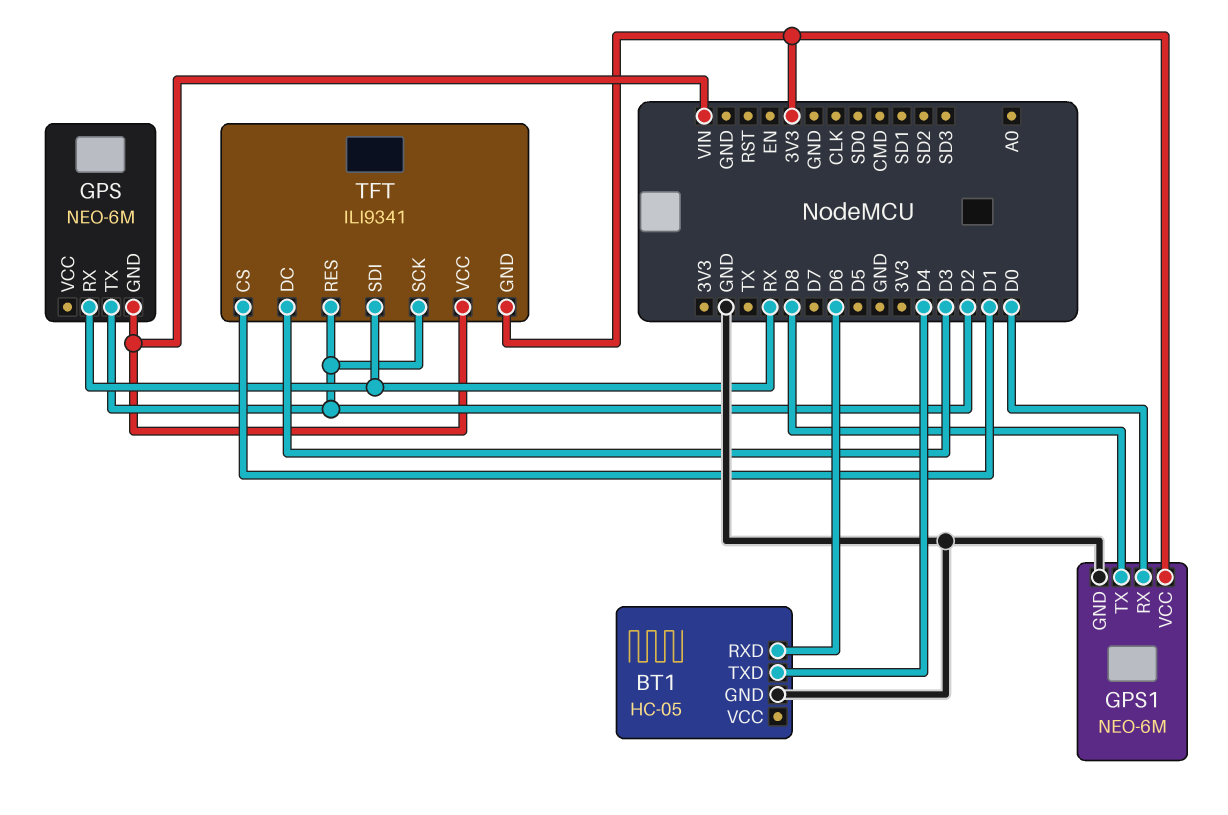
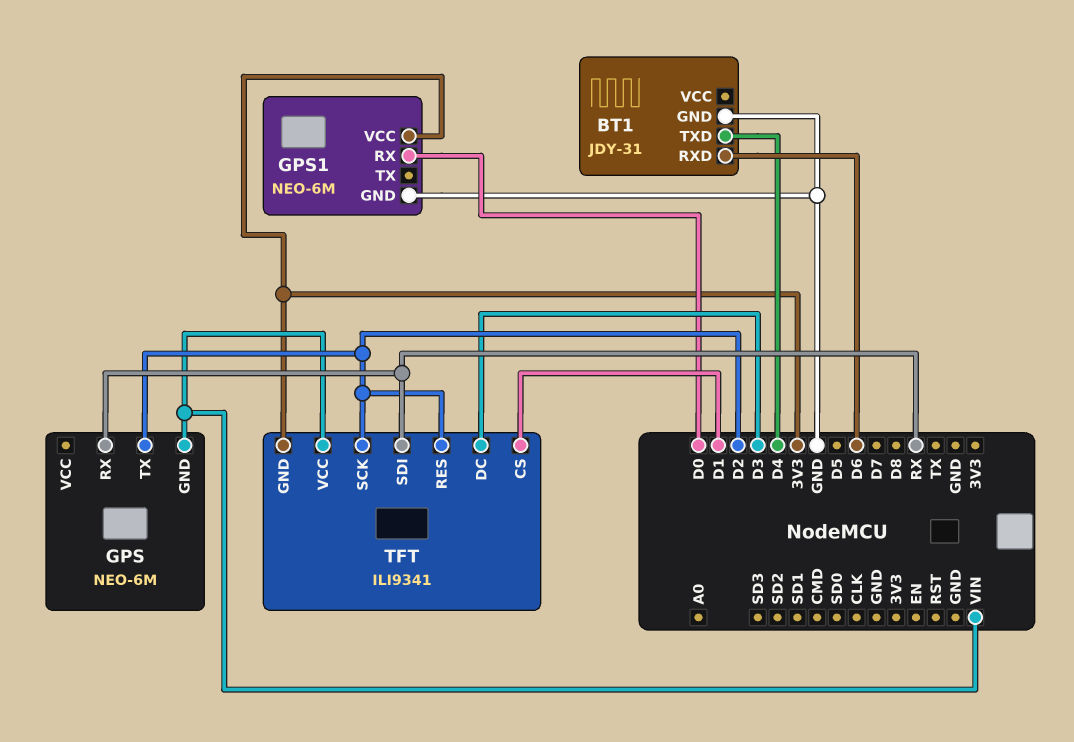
BT1: HC-05 -> JDY-31
GPS1 pin TX: D8 -> none

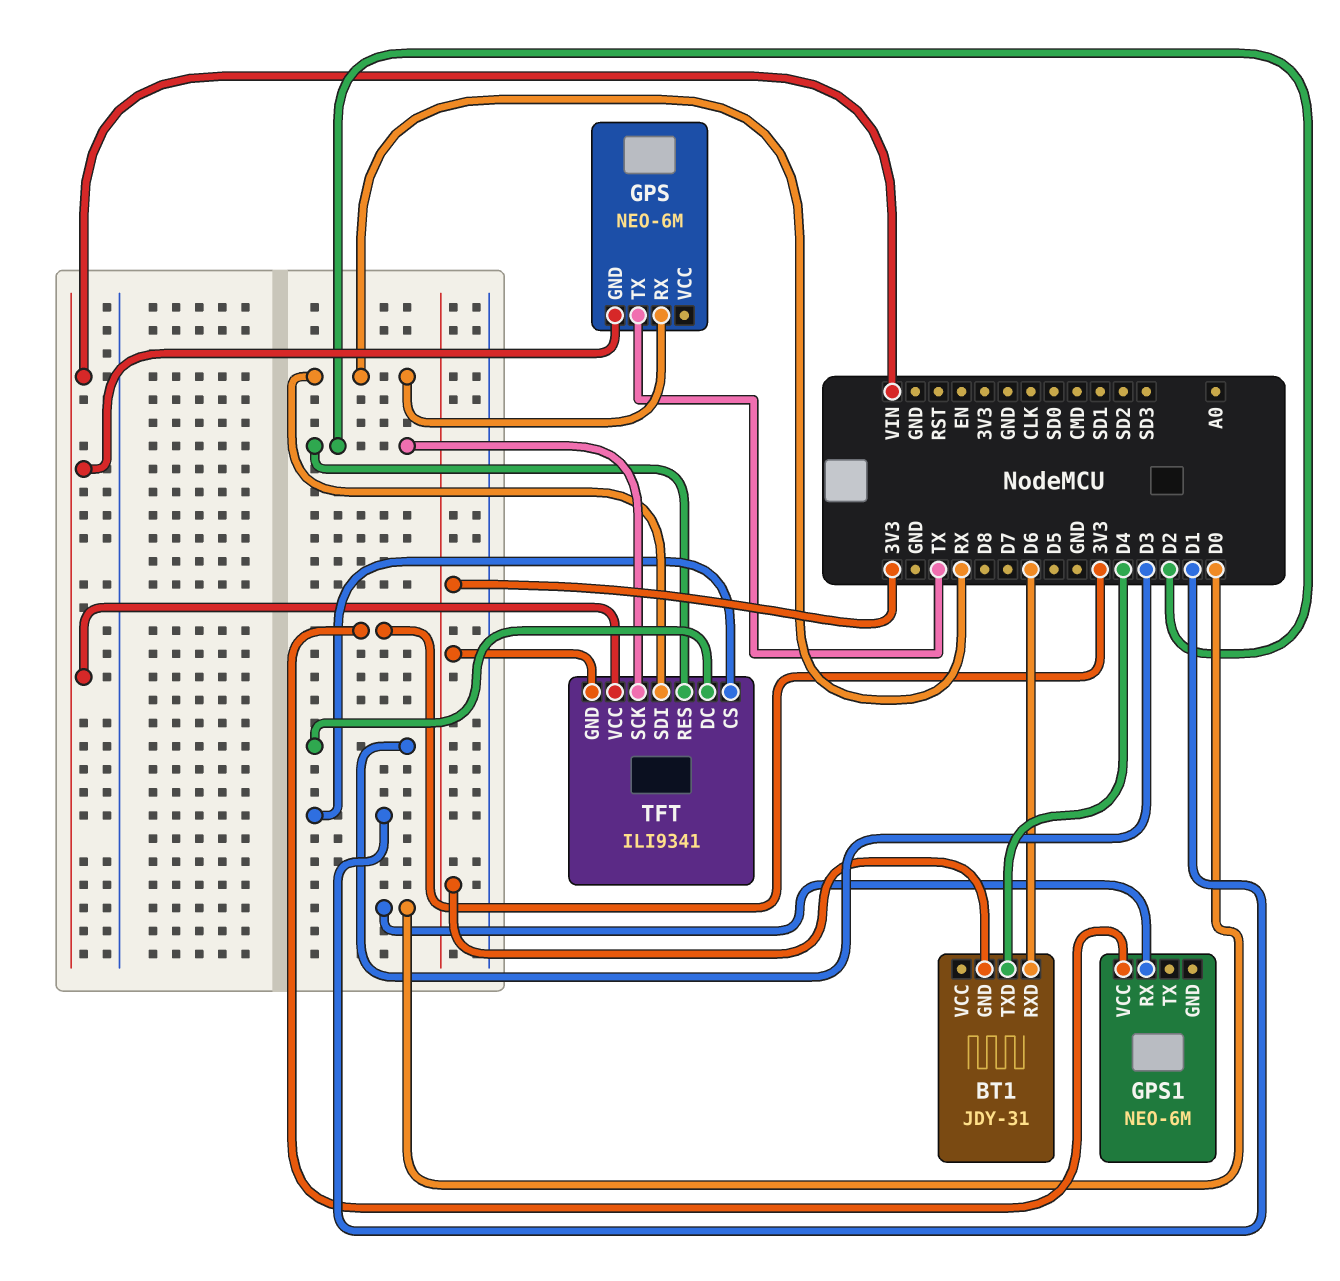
BT1 pin GND: GND -> 3V3
GPS pin TX: D2 -> TX
GPS1 pin GND: GND -> none

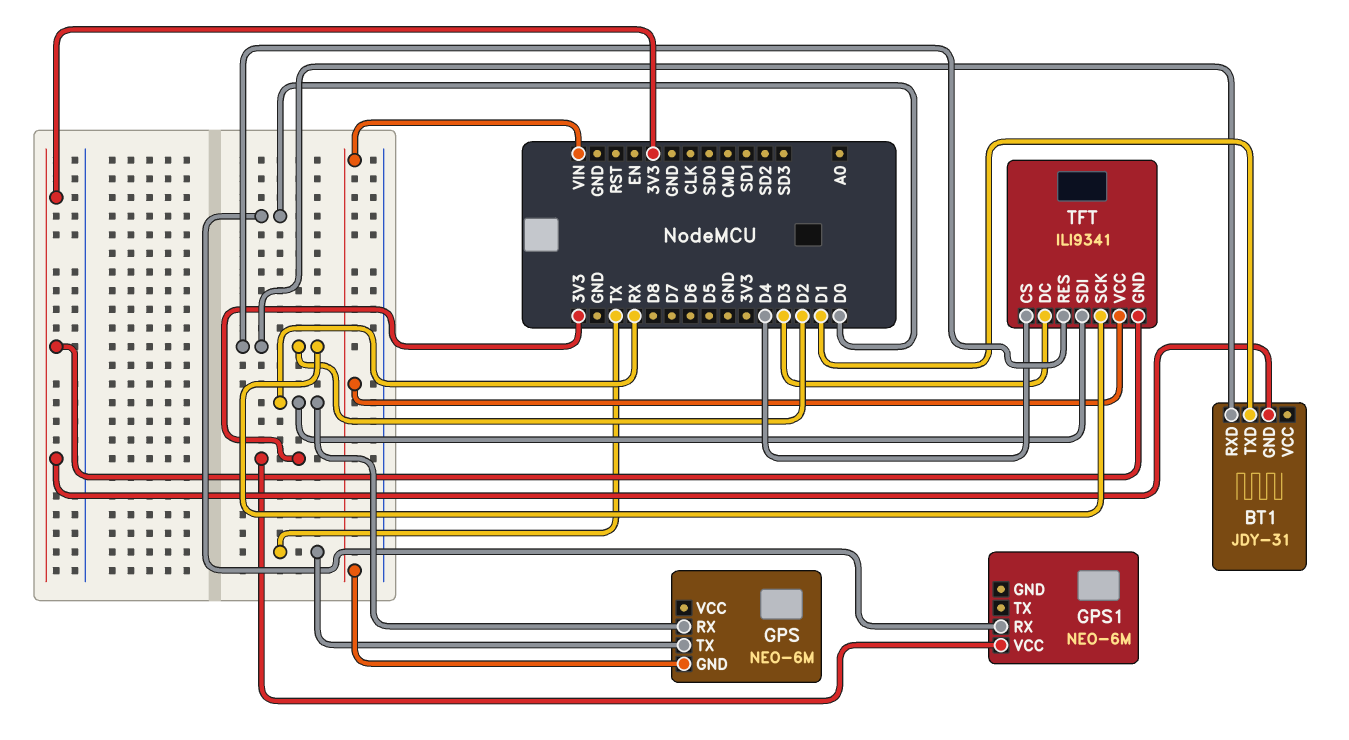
BT1 pin RXD: D6 -> D2
BT1 pin TXD: D4 -> D1
TFT pin CS: D1 -> D4

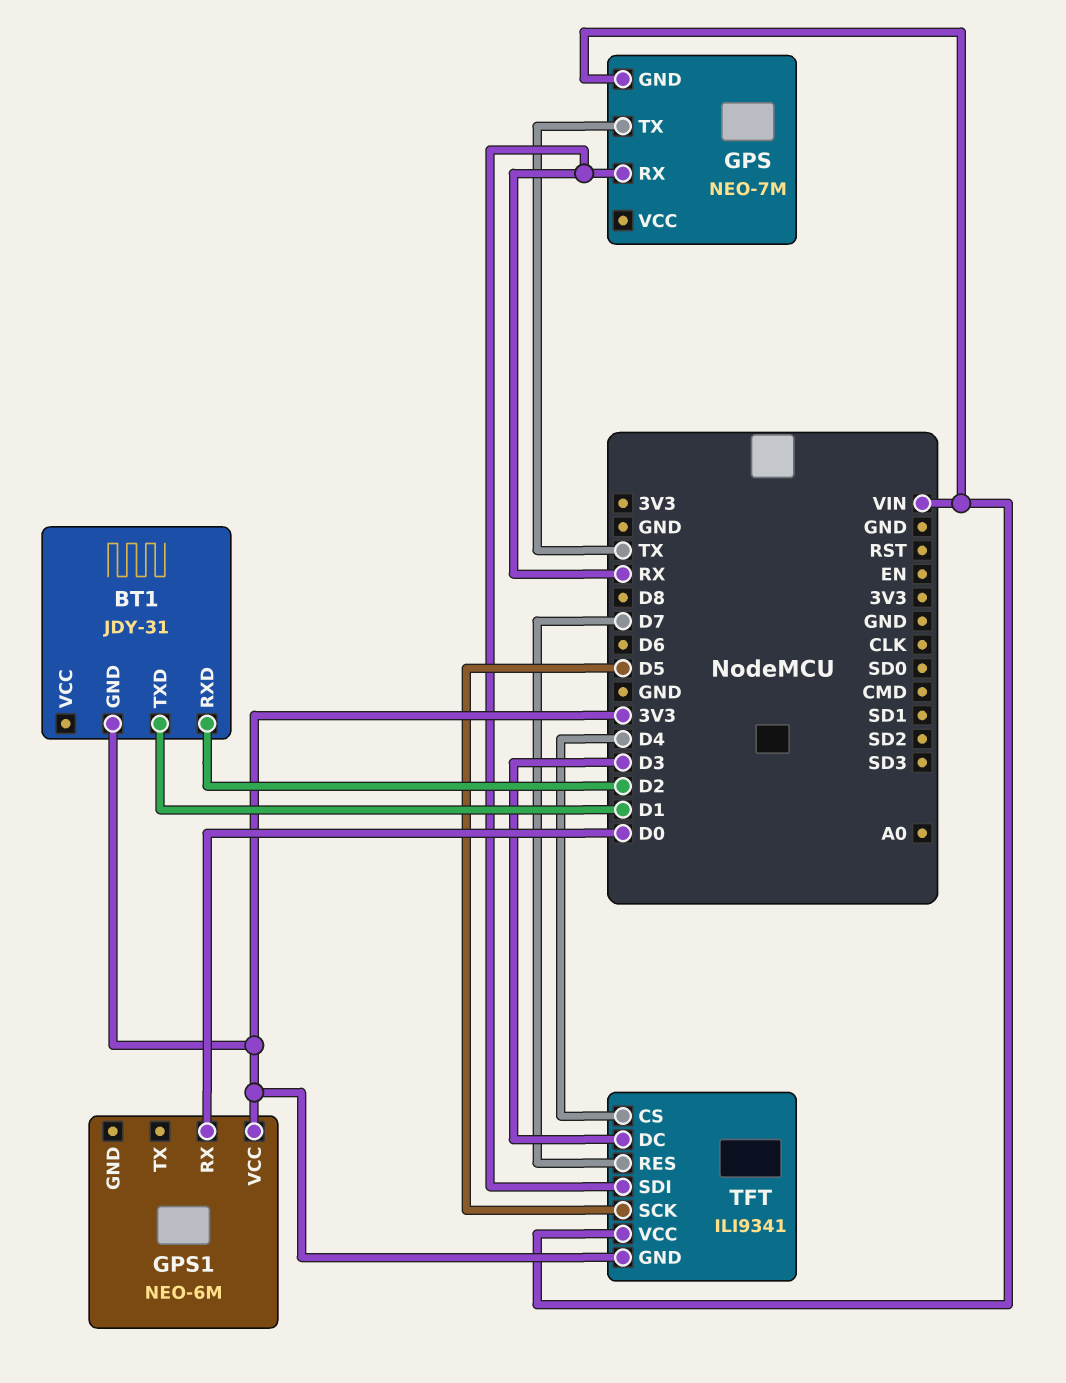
GPS: NEO-6M -> NEO-7M
TFT pin RES: D2 -> D7
TFT pin SCK: D2 -> D5

